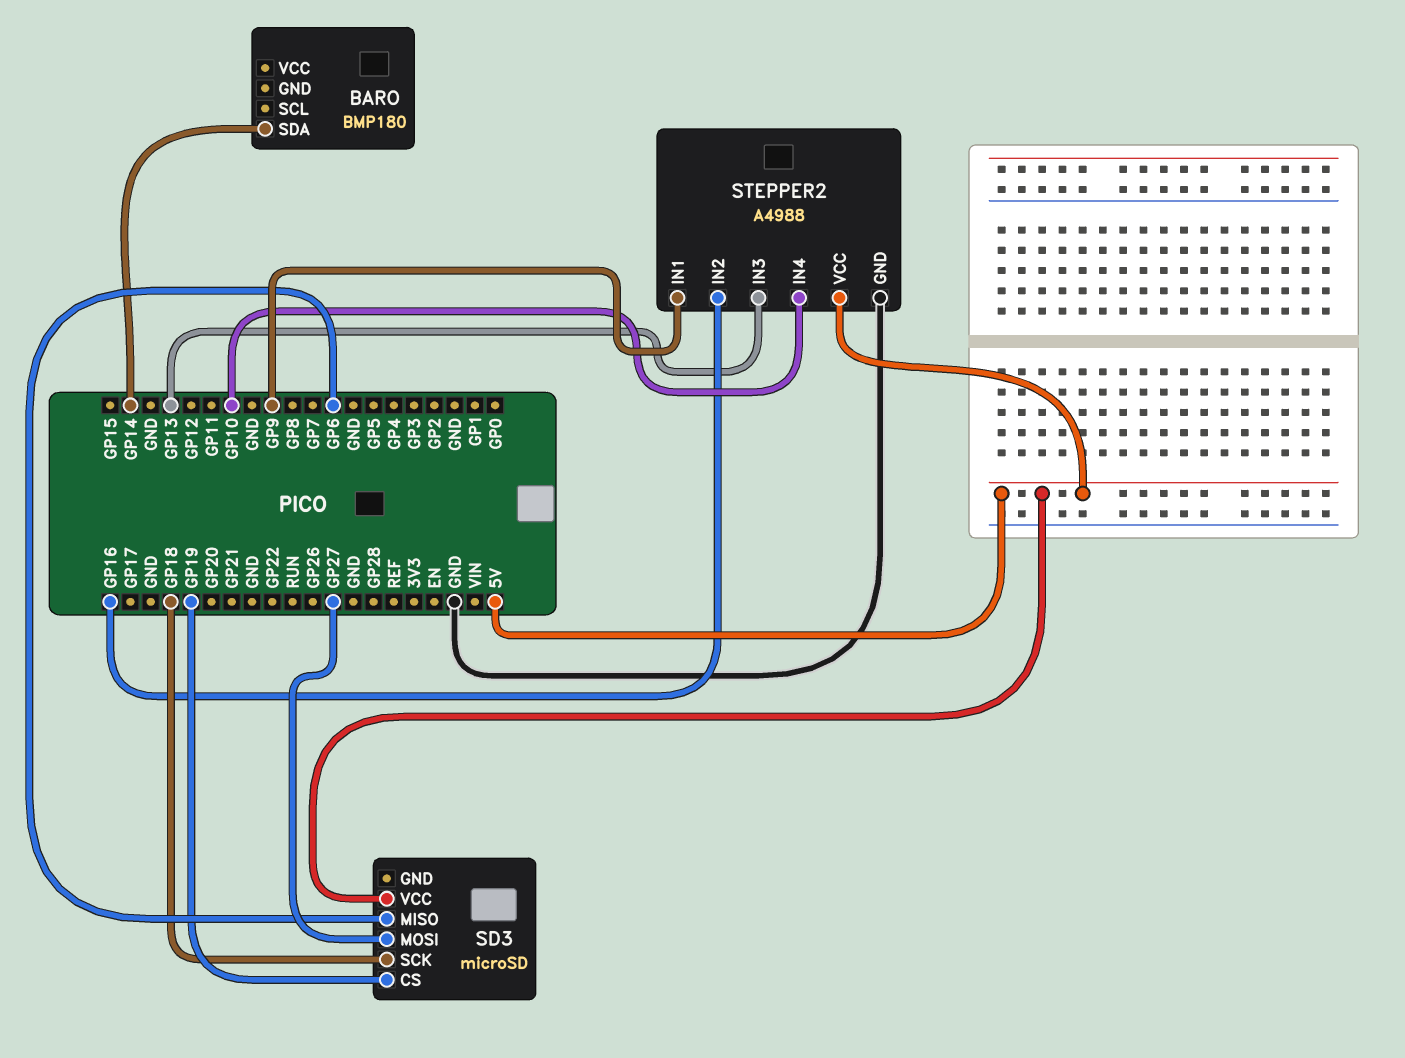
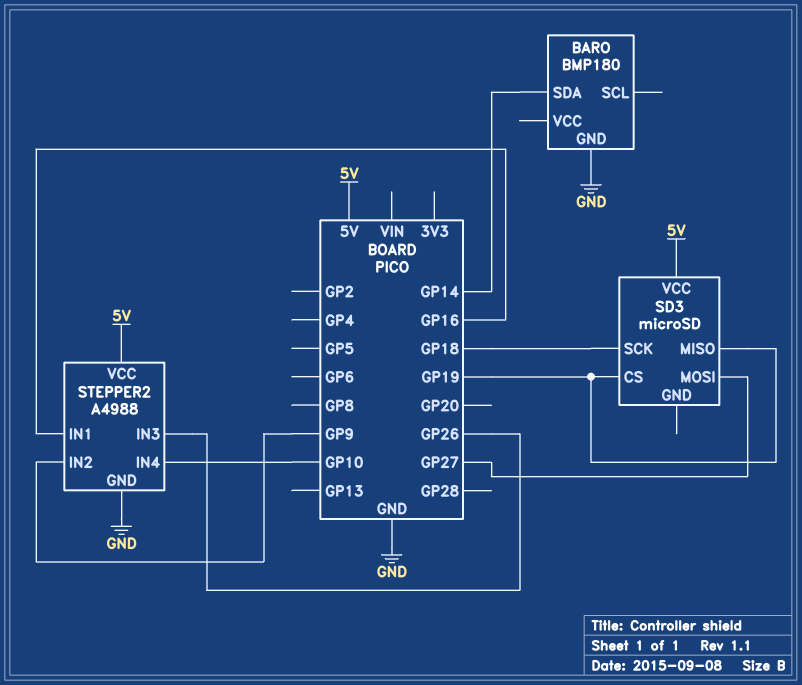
BARO pin GND: none -> GND
SD3 pin MISO: GP6 -> GP19
STEPPER2 pin IN1: GP9 -> GP16
STEPPER2 pin IN2: GP16 -> GP9
STEPPER2 pin IN3: GP13 -> GP26

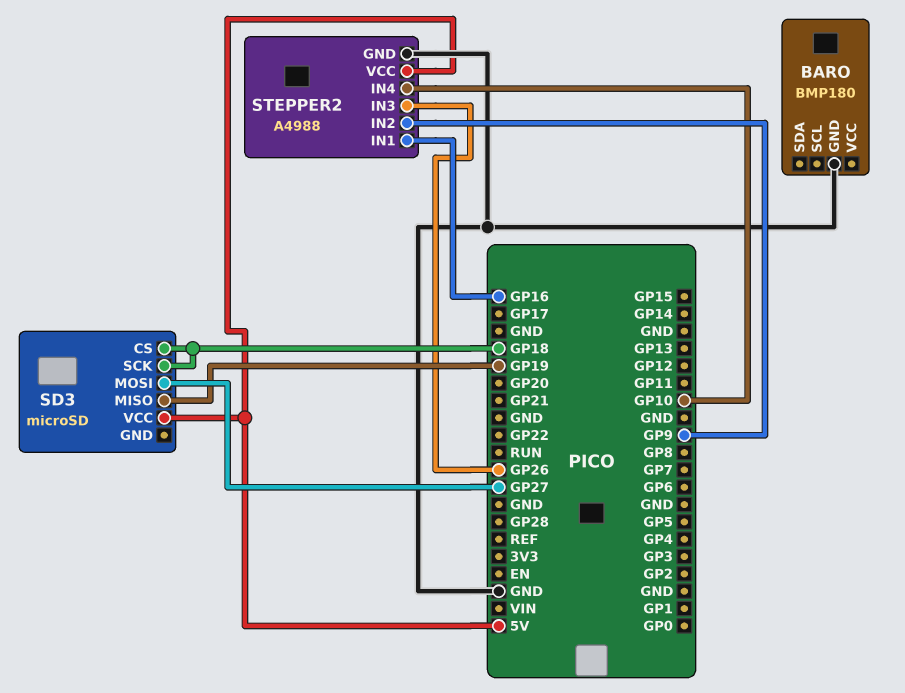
BARO pin SDA: GP14 -> none
SD3 pin CS: GP19 -> GP18

